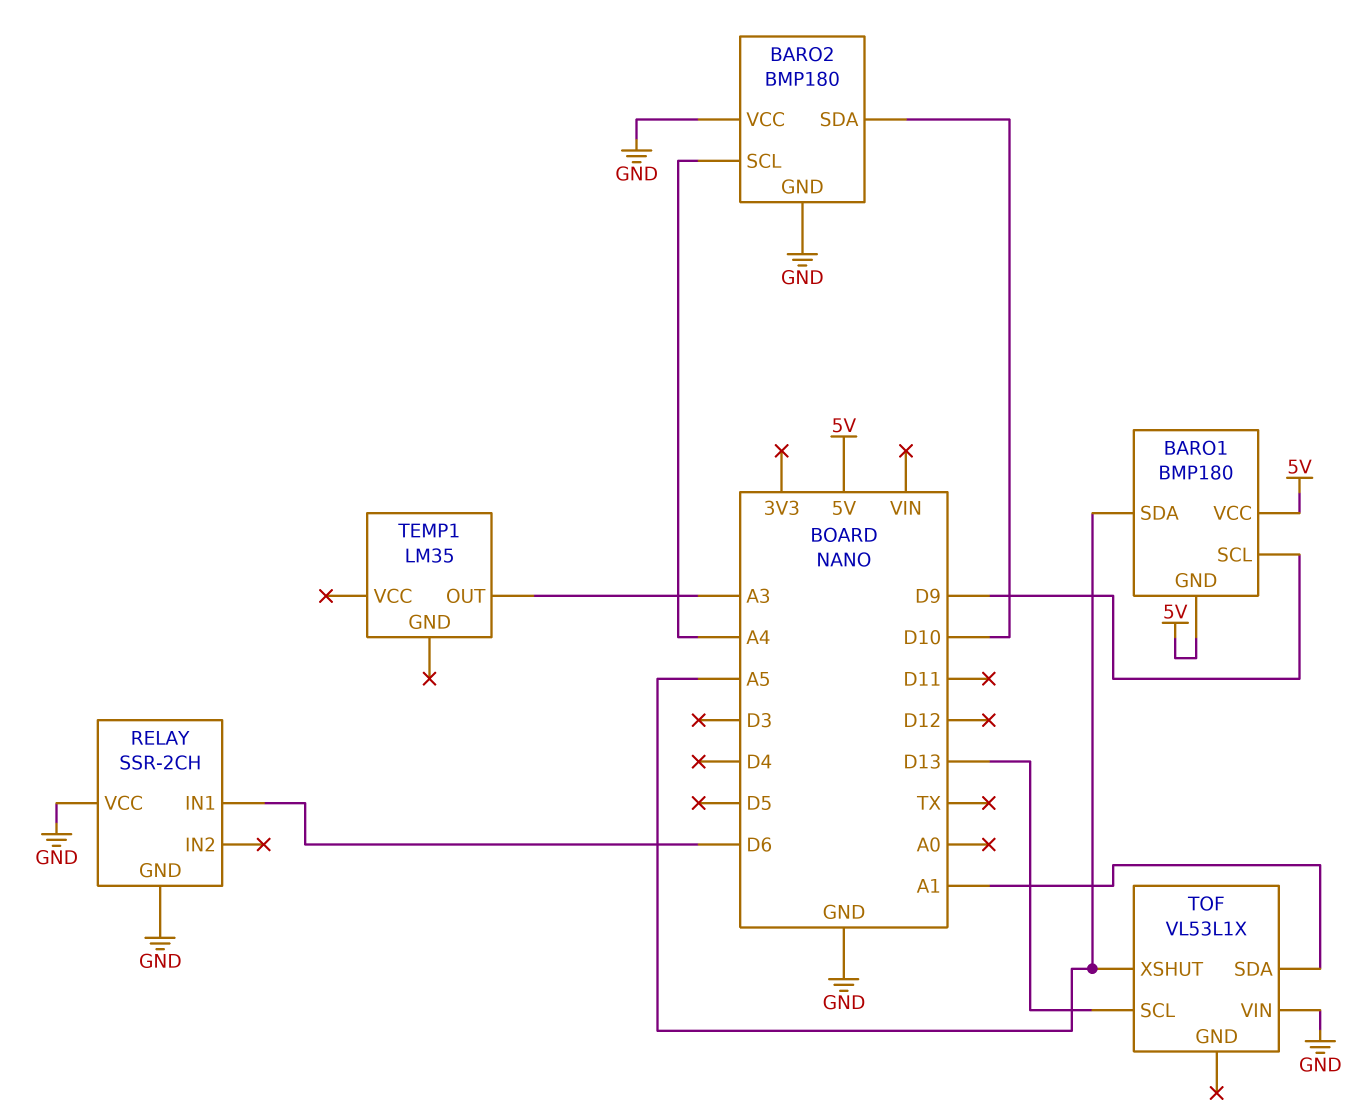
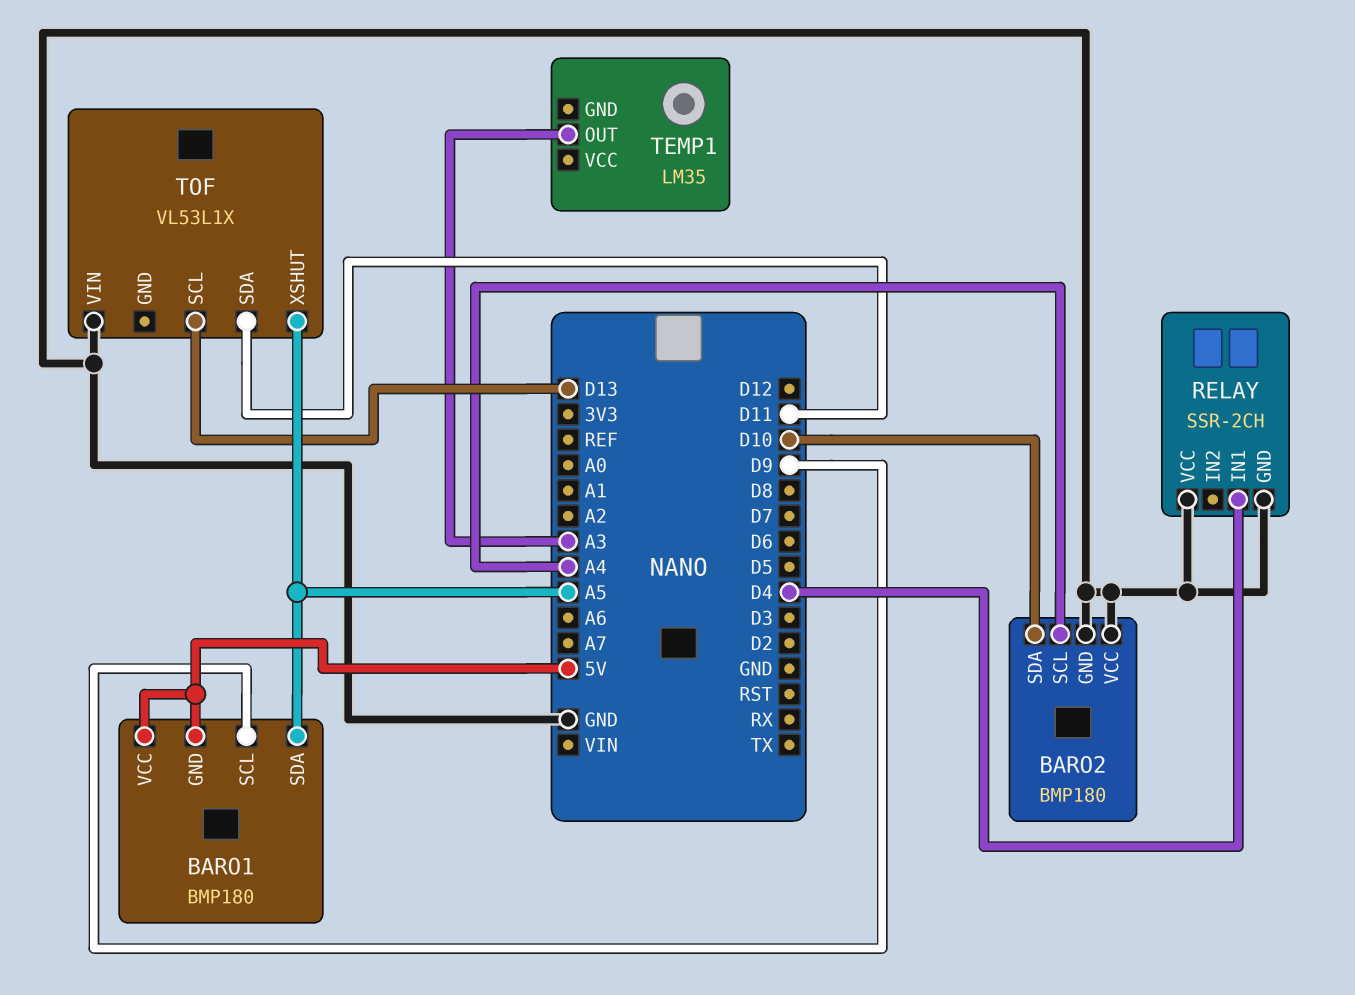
RELAY pin IN1: D6 -> D4
TOF pin SDA: A1 -> D11

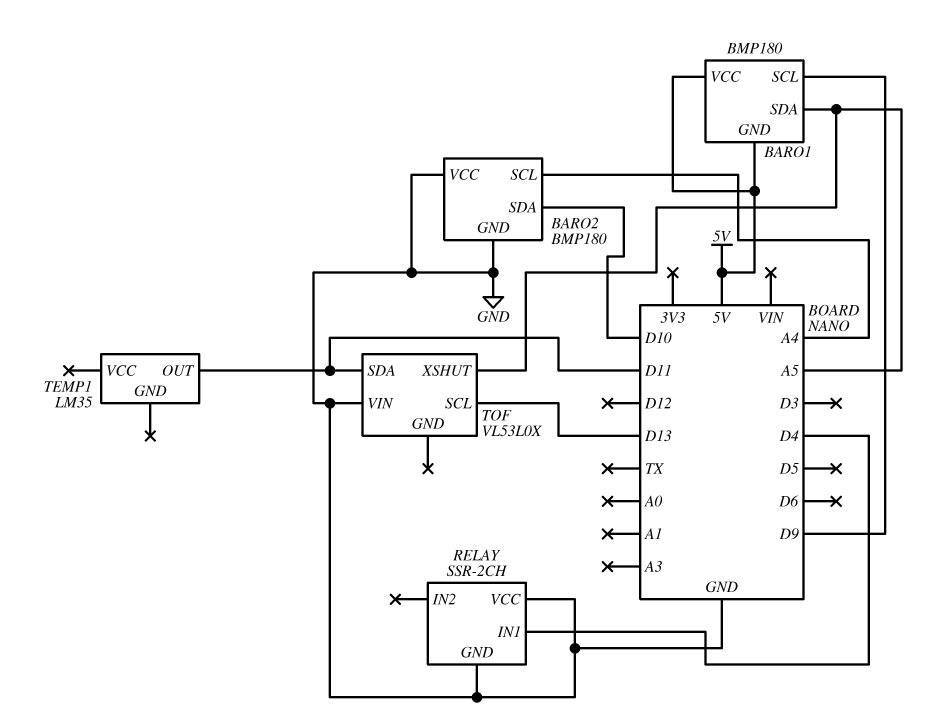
TEMP1 pin OUT: A3 -> D11
TOF: VL53L1X -> VL53L0X

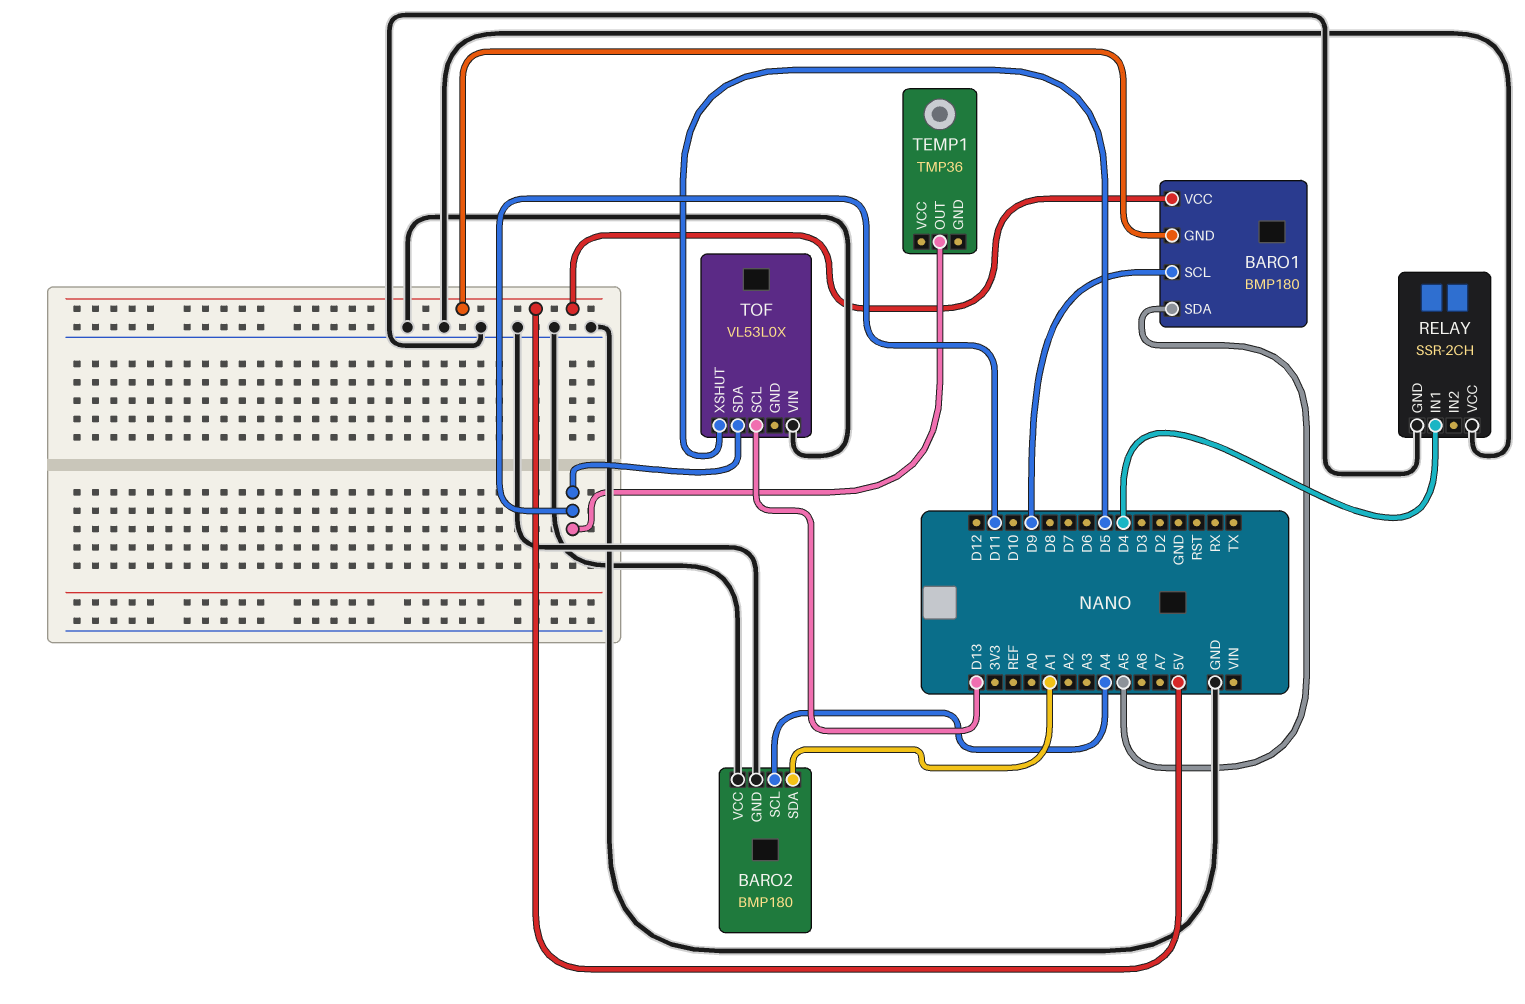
BARO2 pin SDA: D10 -> A1
TEMP1: LM35 -> TMP36
TOF pin XSHUT: A5 -> D5

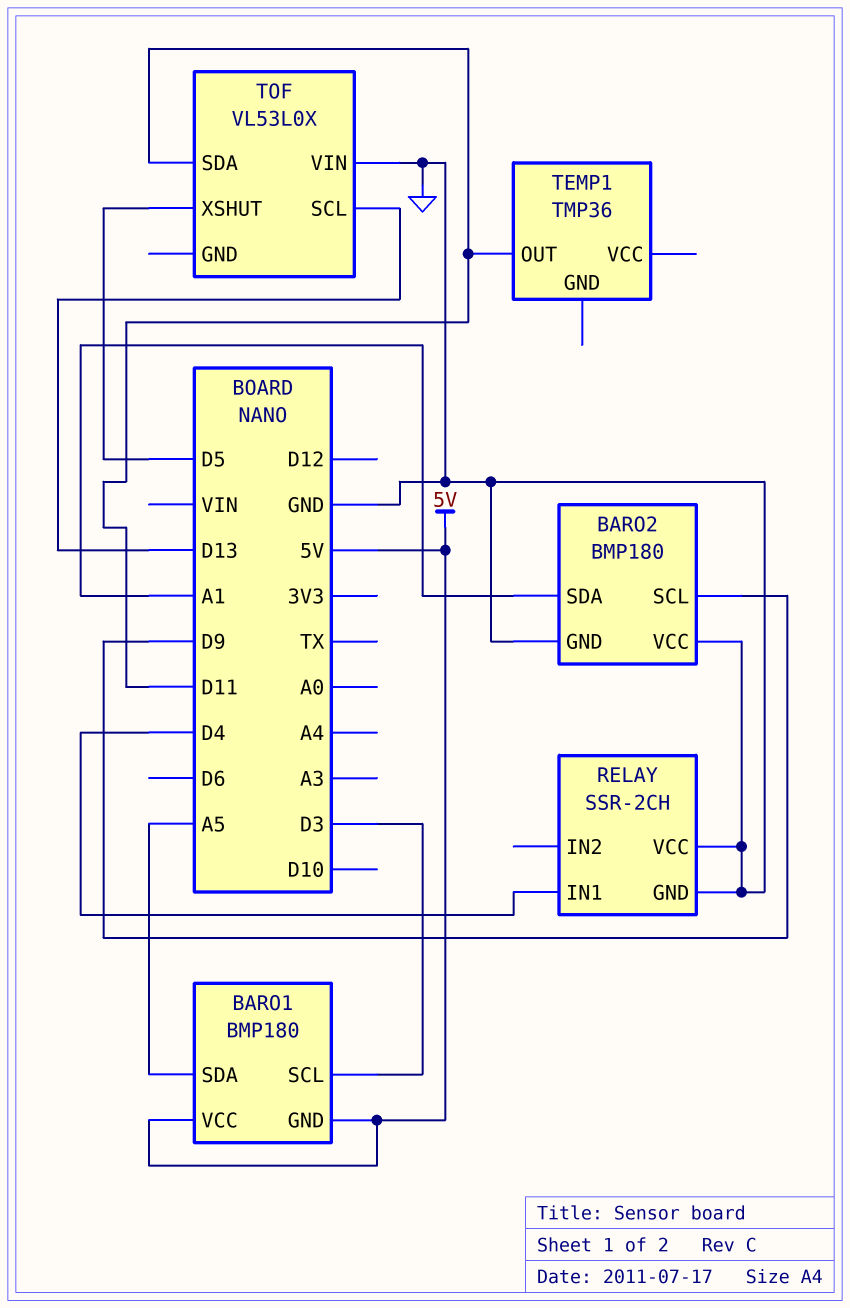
BARO1 pin SCL: D9 -> D3
BARO2 pin SCL: A4 -> D9

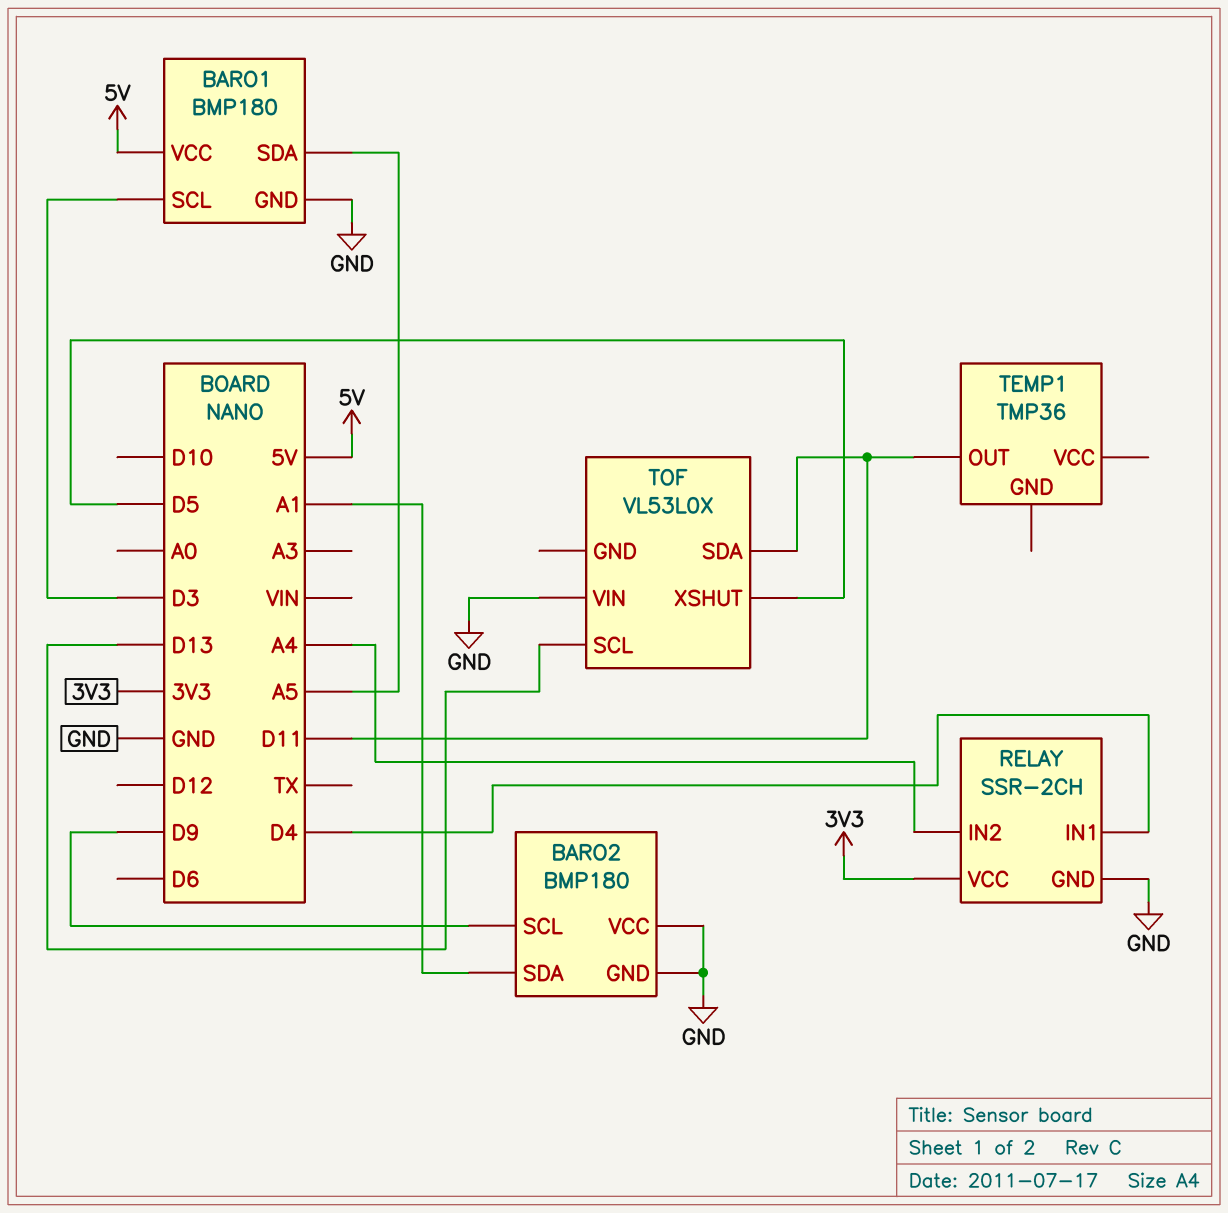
BARO1 pin GND: 5V -> GND
RELAY pin IN2: none -> A4
RELAY pin VCC: GND -> 3V3

